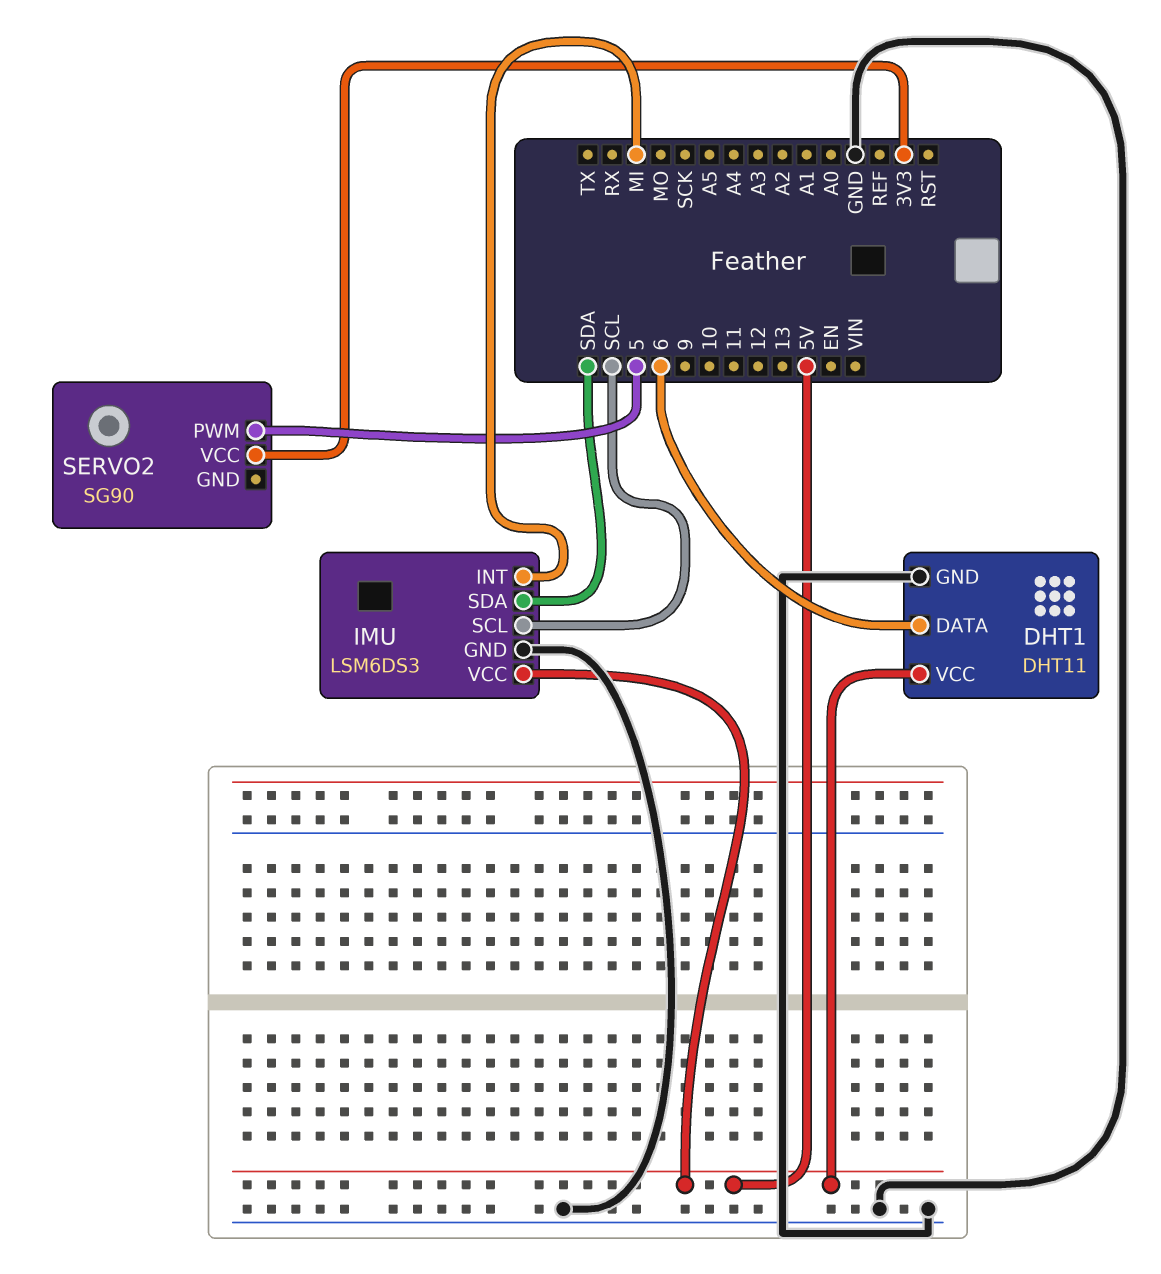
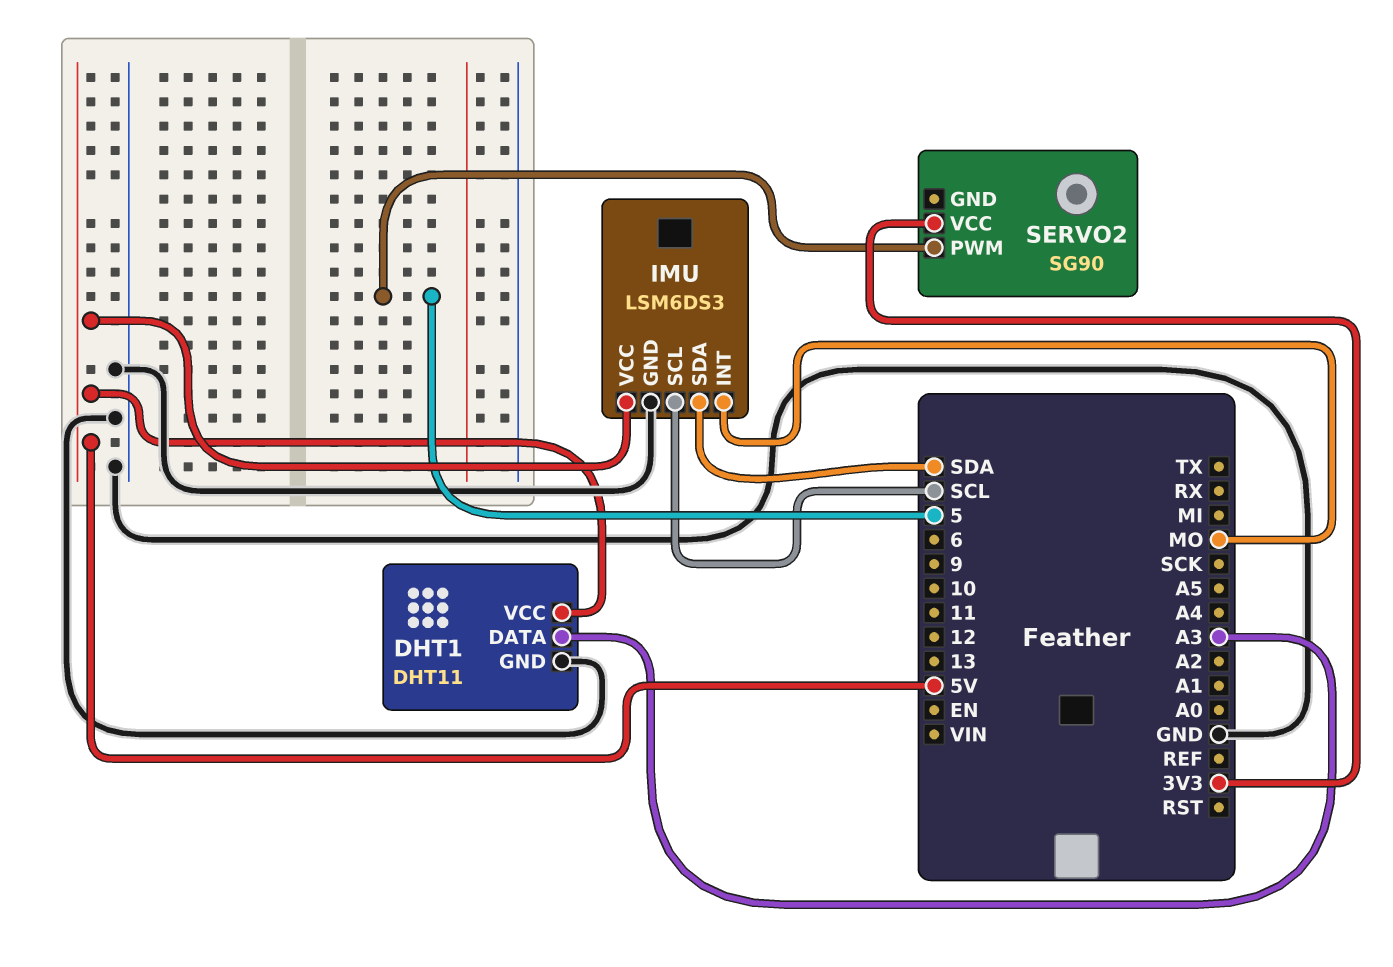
DHT1 pin DATA: 6 -> A3
IMU pin INT: MI -> MO

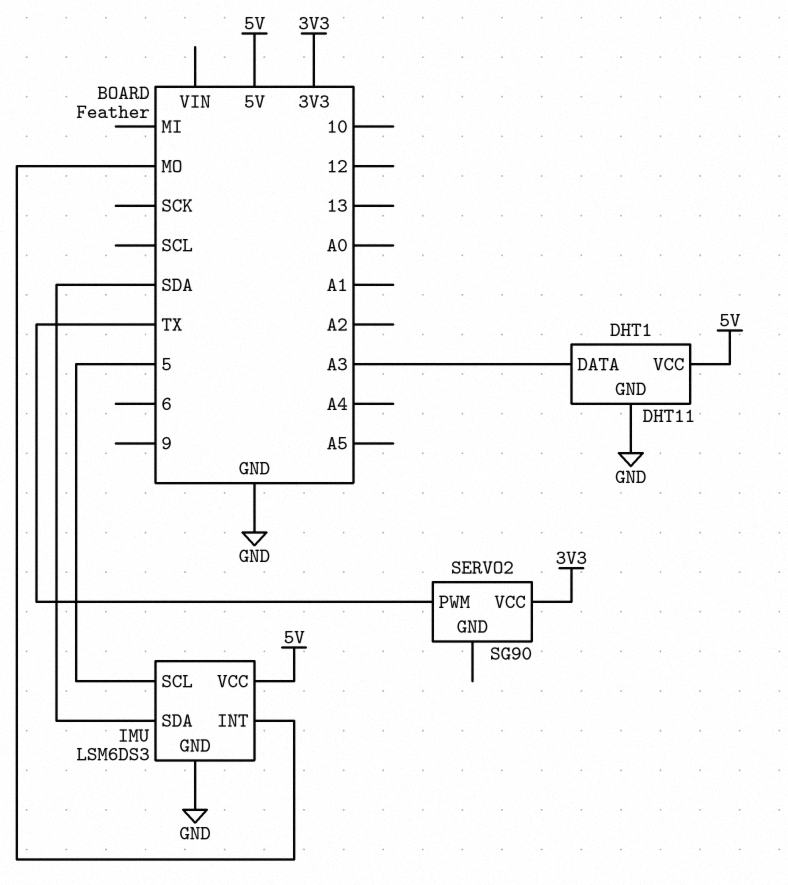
IMU pin SCL: SCL -> 5
SERVO2 pin PWM: 5 -> TX

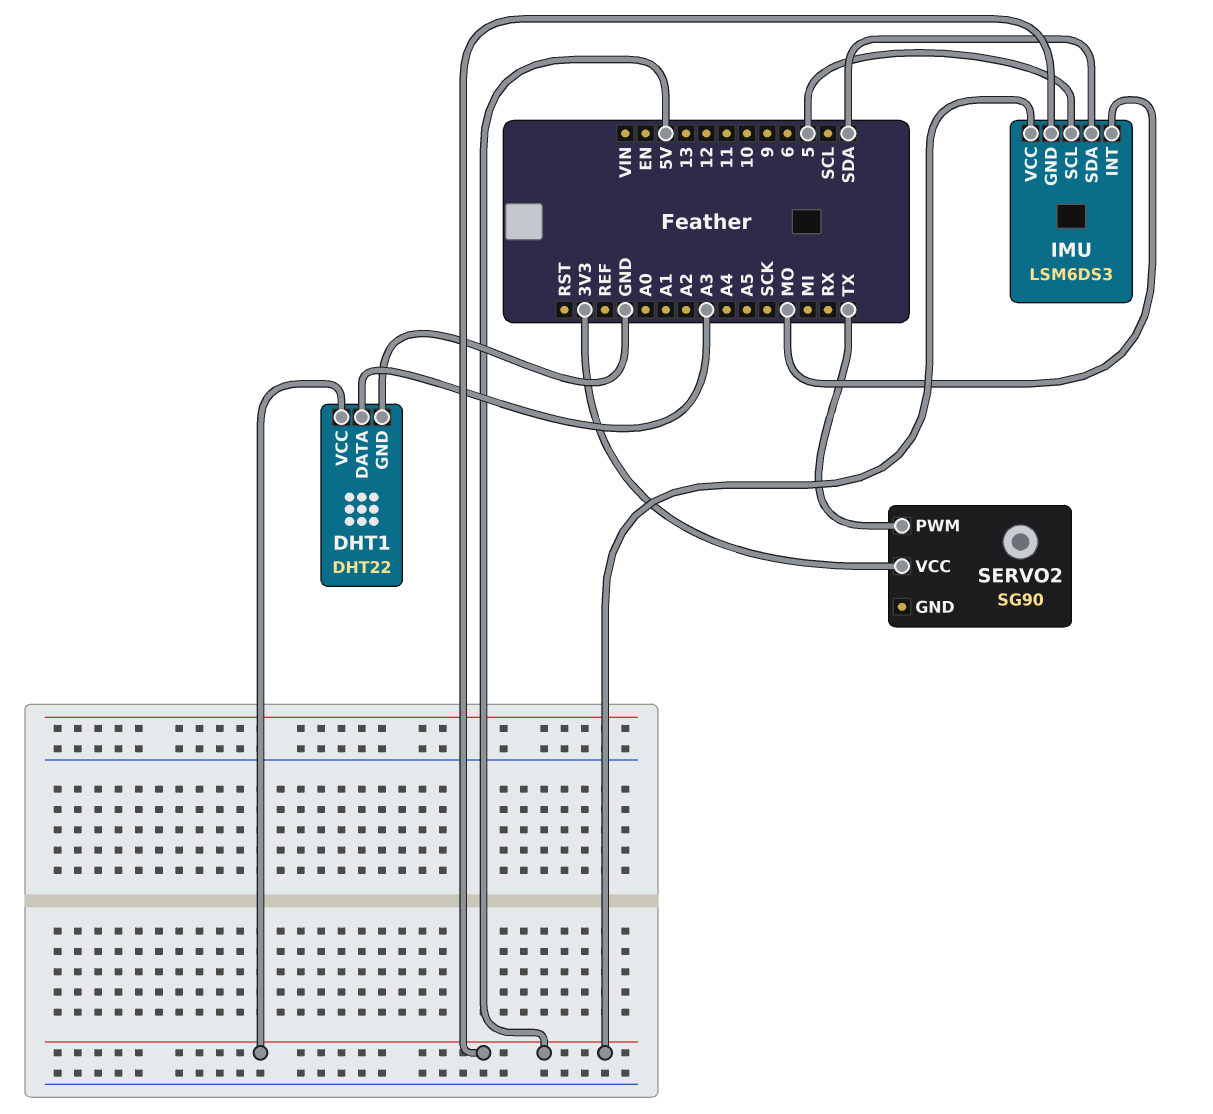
DHT1: DHT11 -> DHT22
IMU pin GND: GND -> 5V

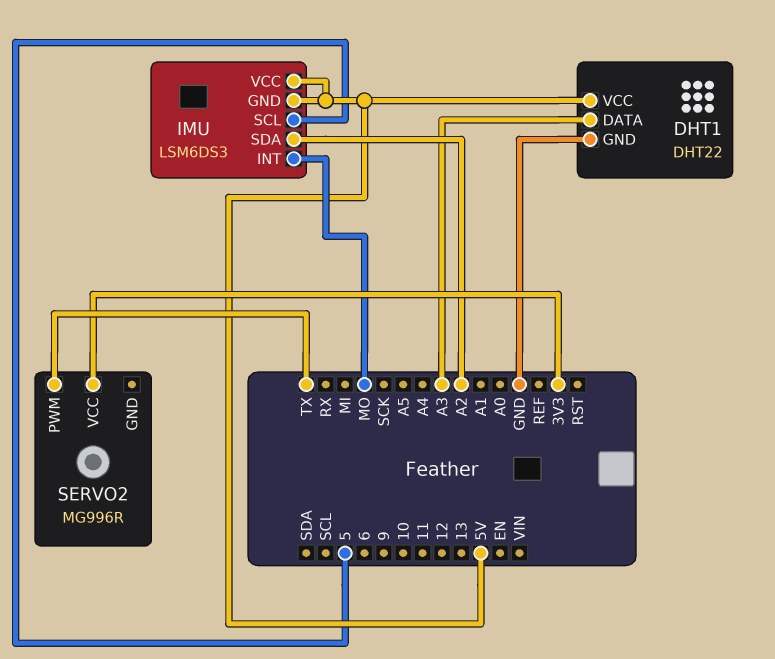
IMU pin SDA: SDA -> A2
SERVO2: SG90 -> MG996R

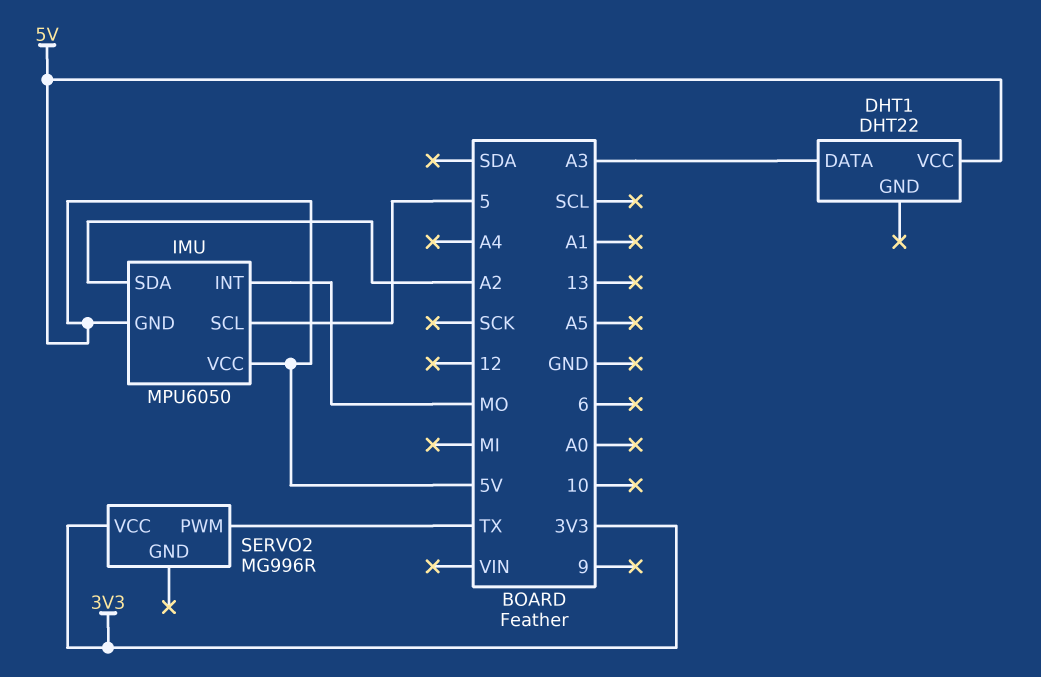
DHT1 pin GND: GND -> none
IMU: LSM6DS3 -> MPU6050

